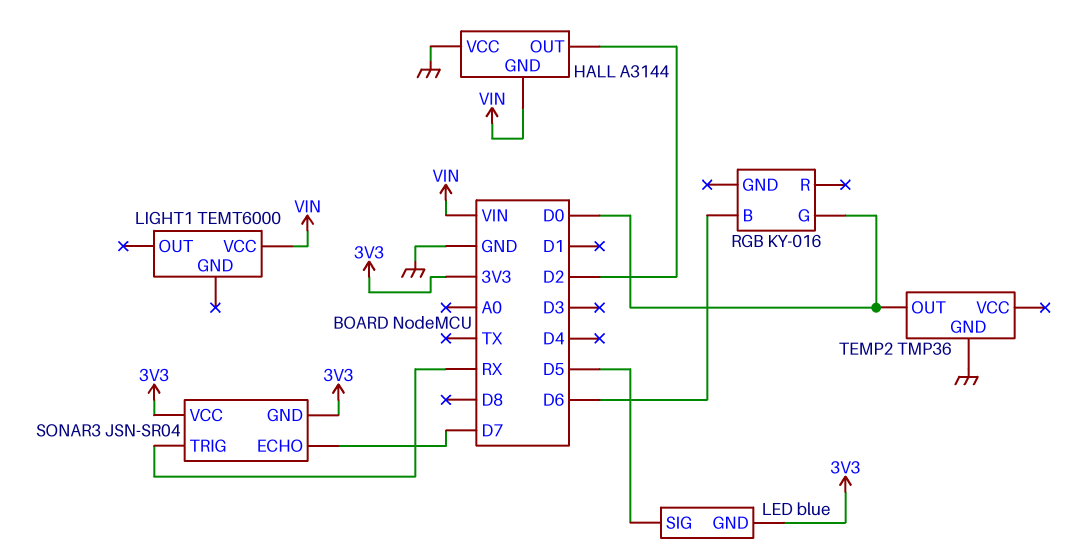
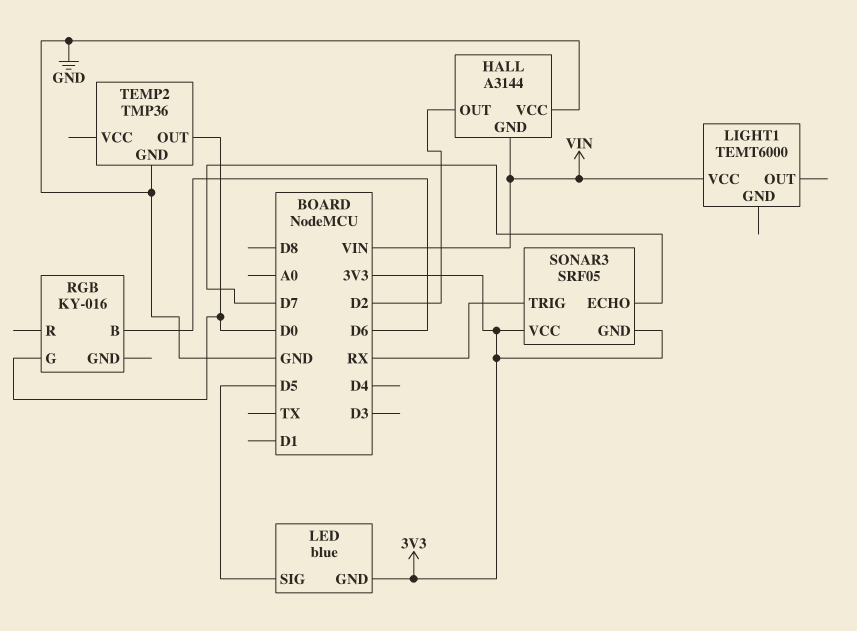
SONAR3: JSN-SR04 -> SRF05

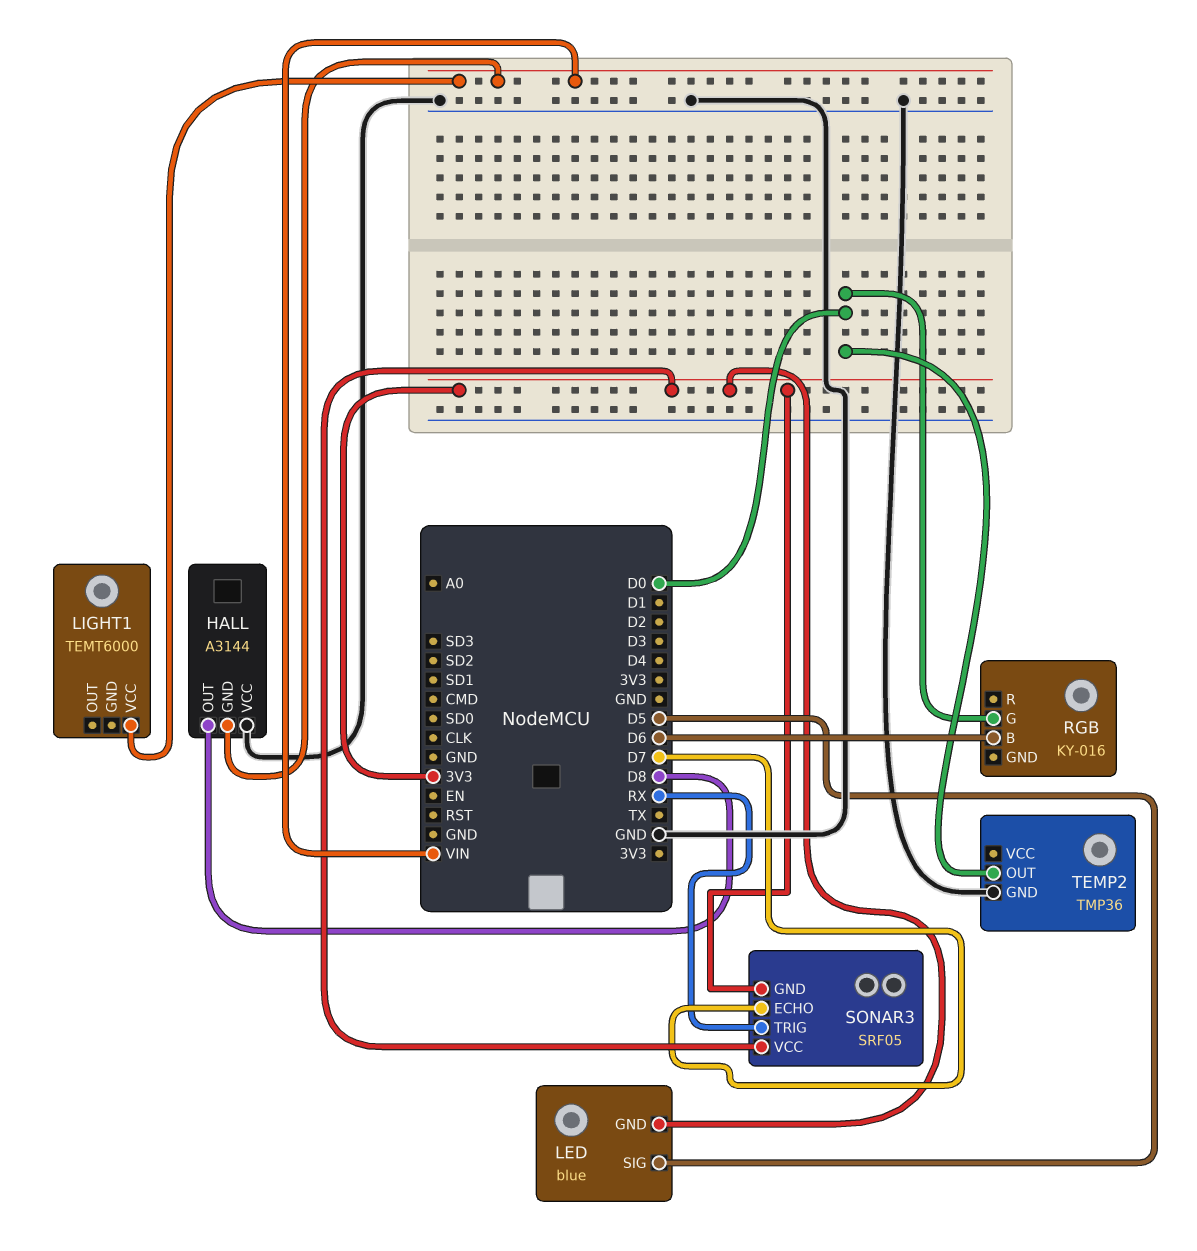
HALL pin OUT: D2 -> D8

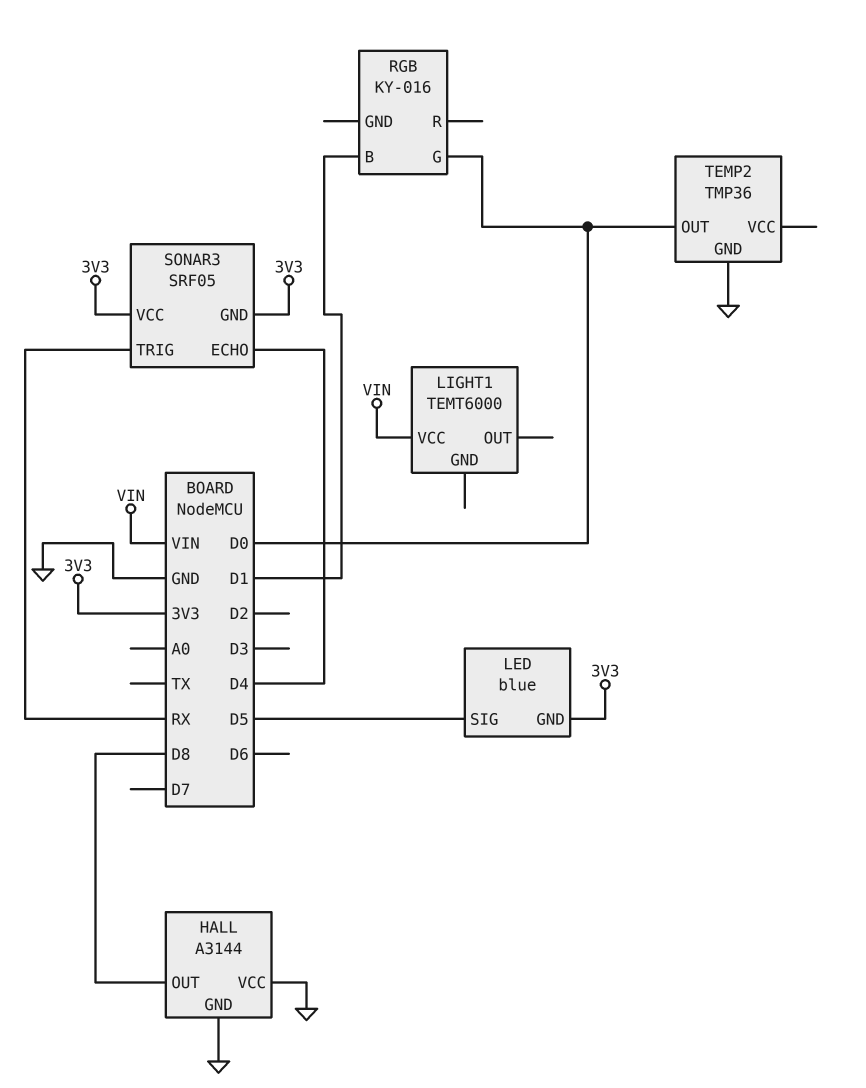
HALL pin GND: VIN -> GND
RGB pin B: D6 -> D1
SONAR3 pin ECHO: D7 -> D4

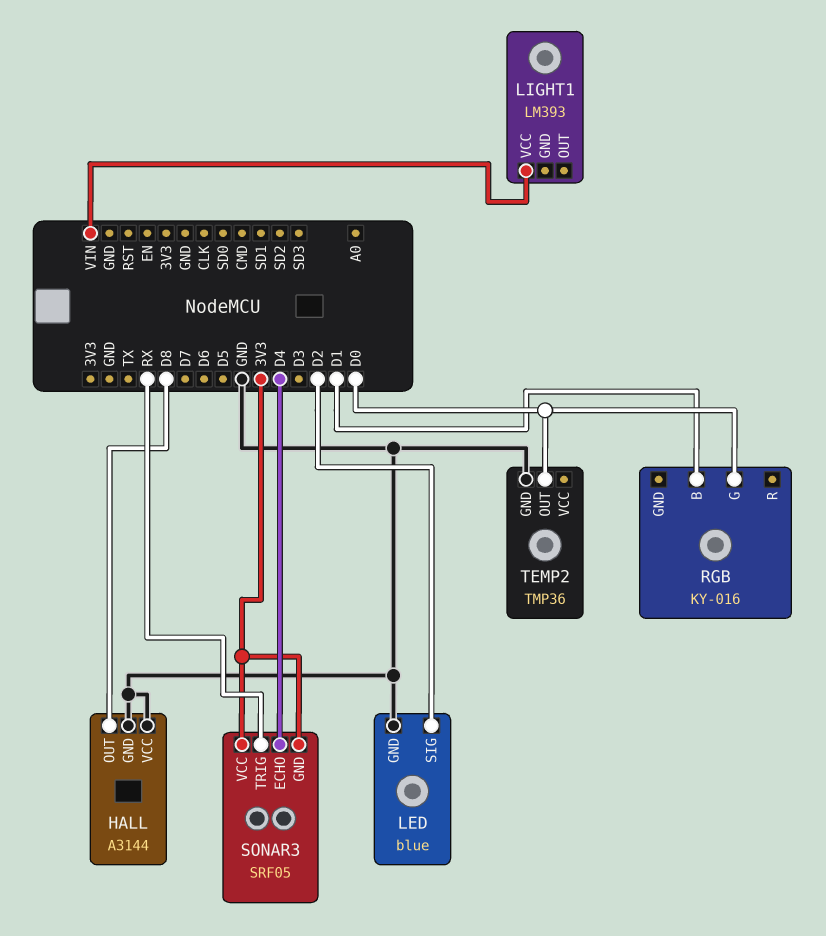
LED pin GND: 3V3 -> GND
LED pin SIG: D5 -> D2
LIGHT1: TEMT6000 -> LM393

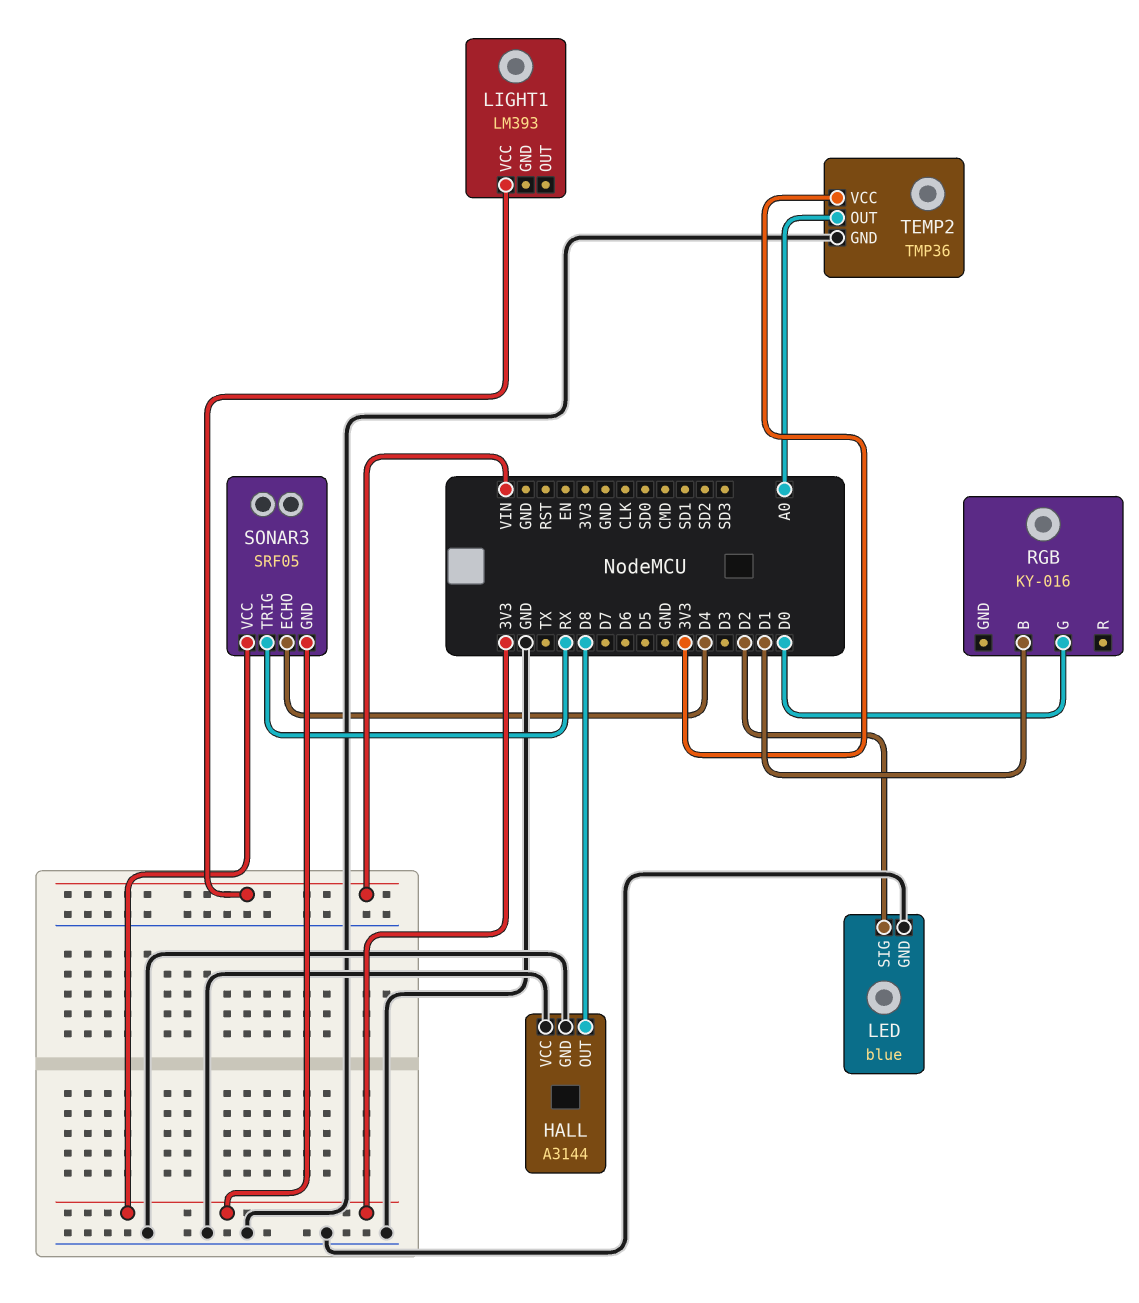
TEMP2 pin OUT: D0 -> A0
TEMP2 pin VCC: none -> 3V3

